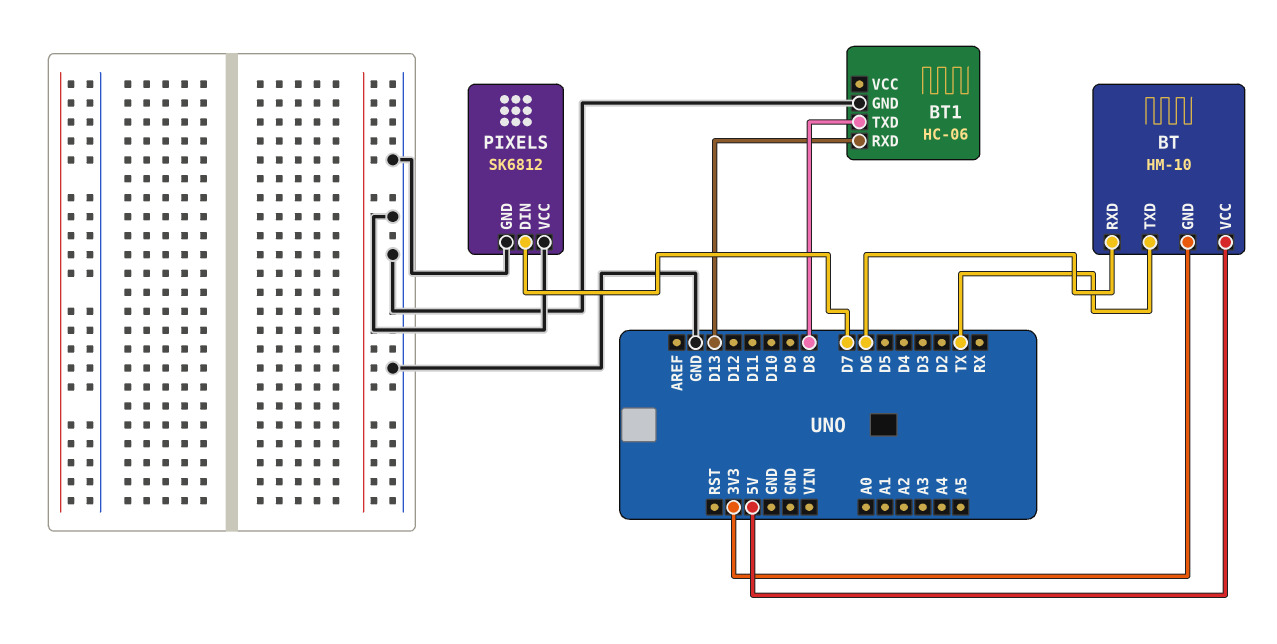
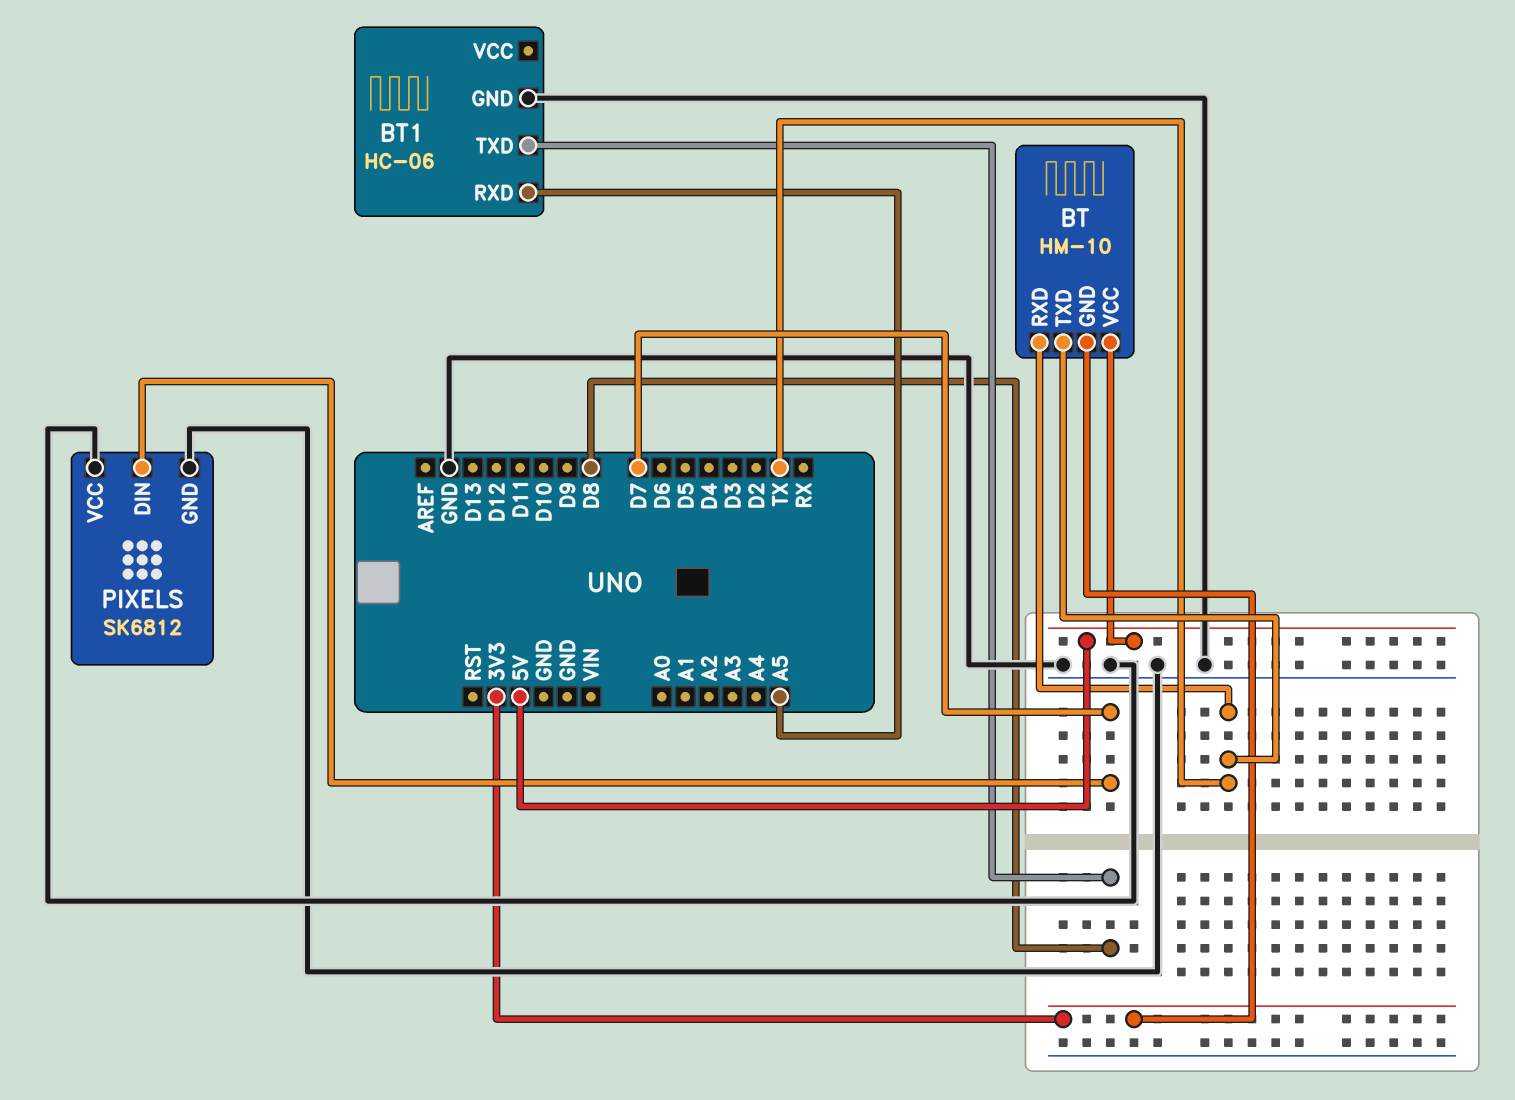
BT pin RXD: D6 -> TX
BT1 pin RXD: D13 -> A5

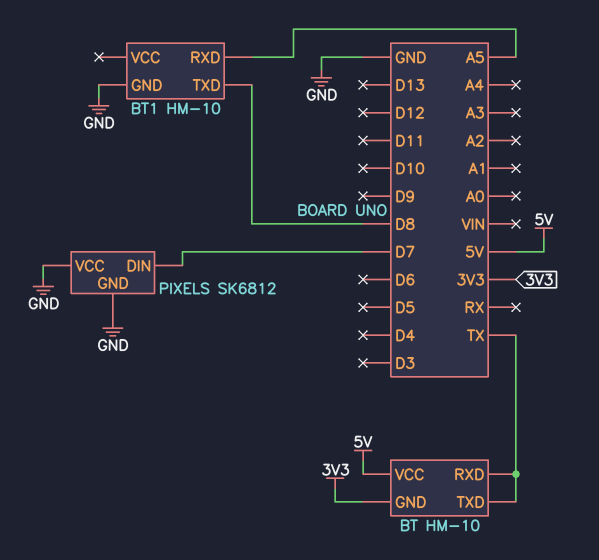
BT1: HC-06 -> HM-10

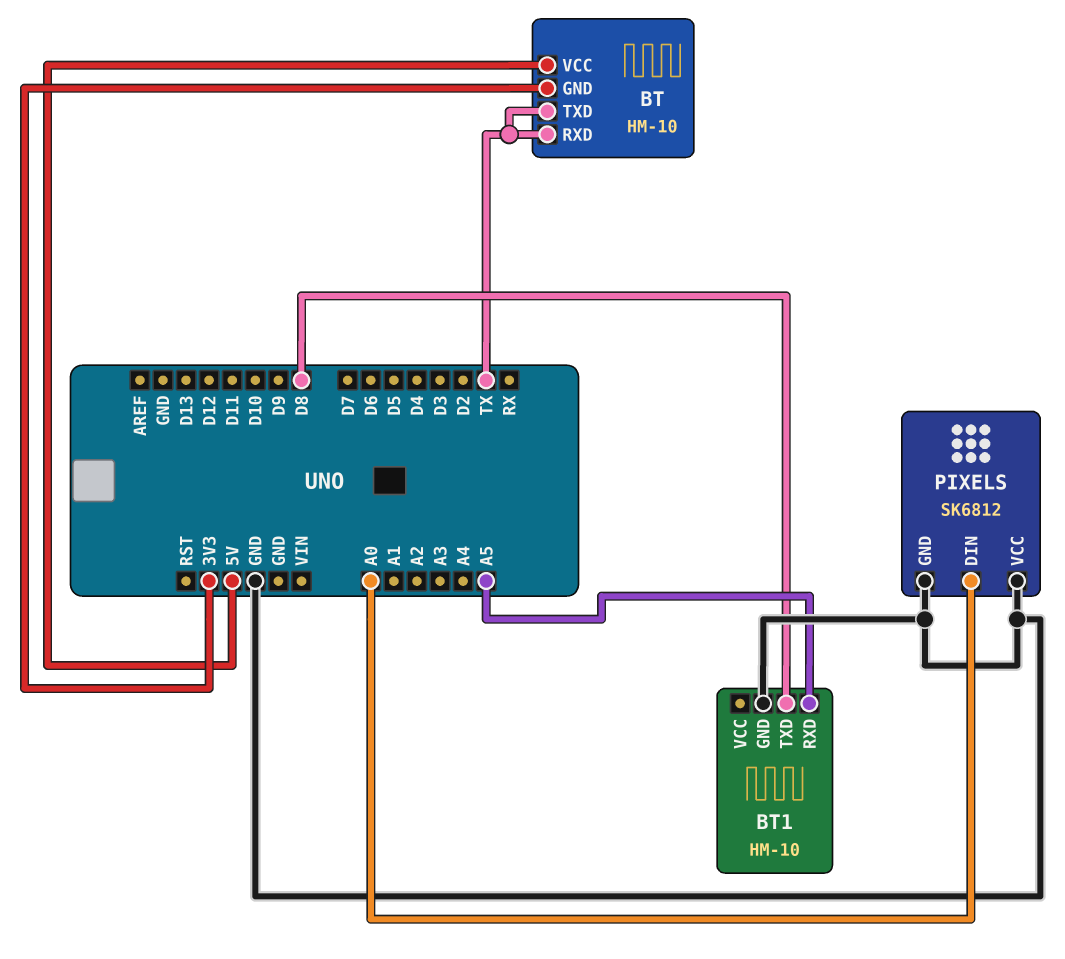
PIXELS pin DIN: D7 -> A0

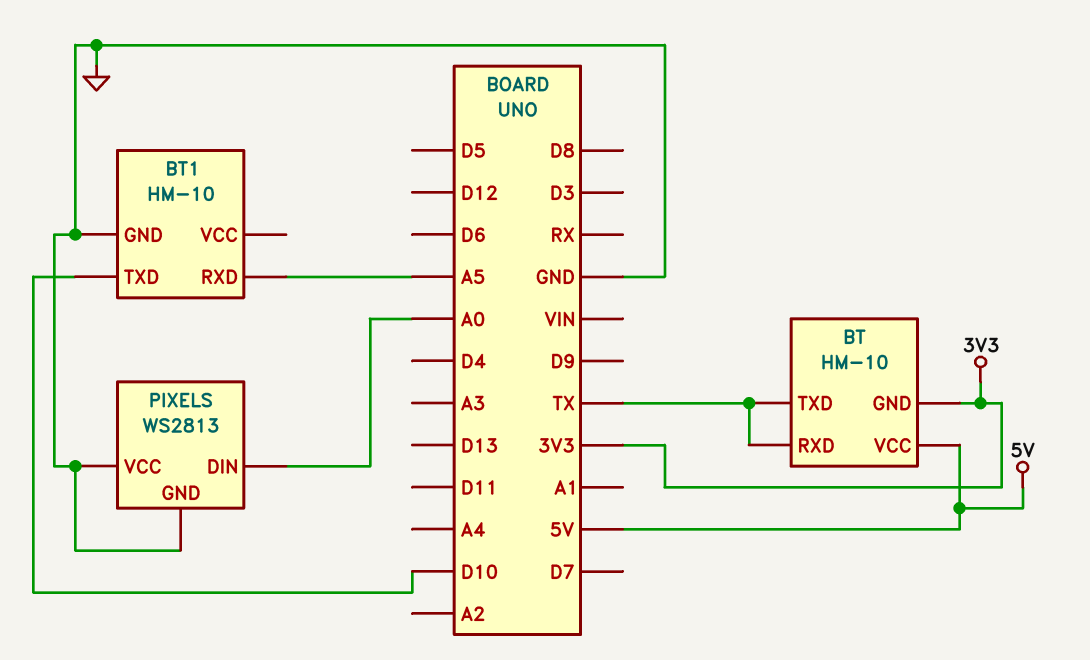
BT1 pin TXD: D8 -> D10
PIXELS: SK6812 -> WS2813

